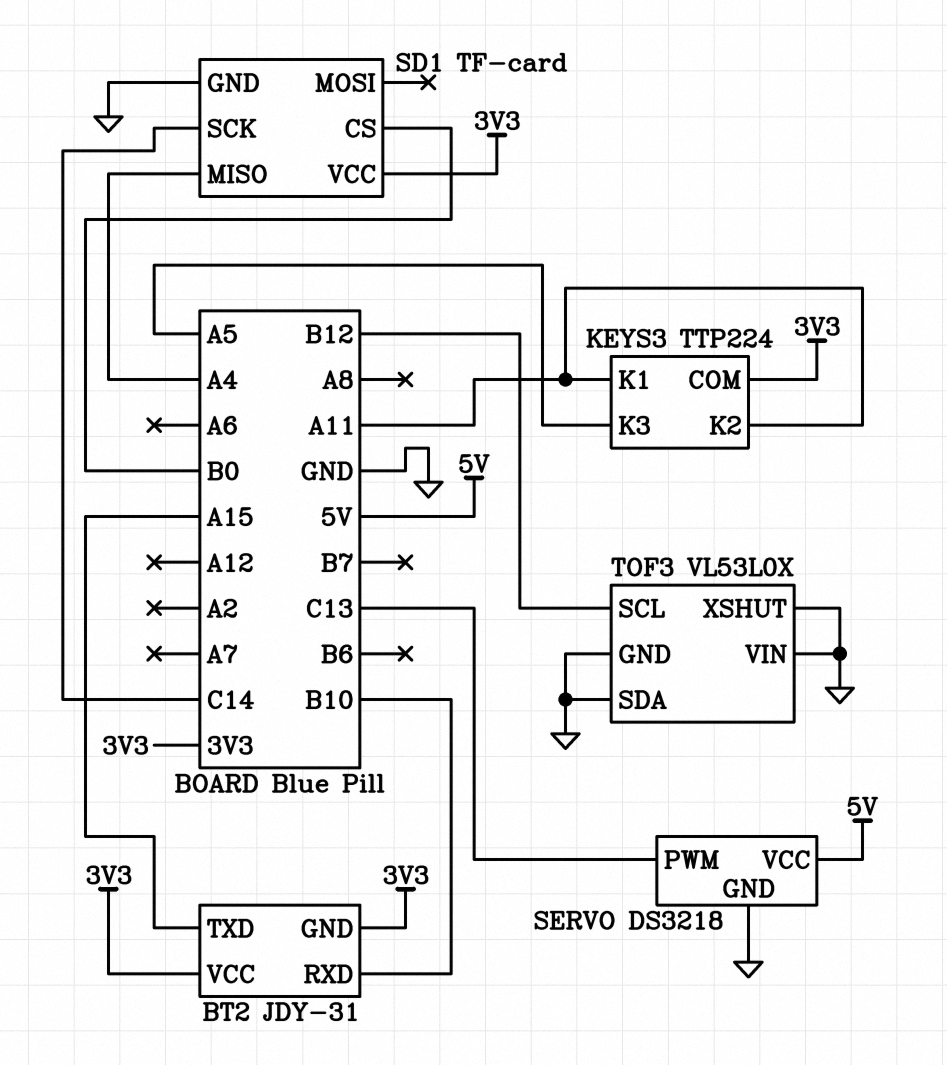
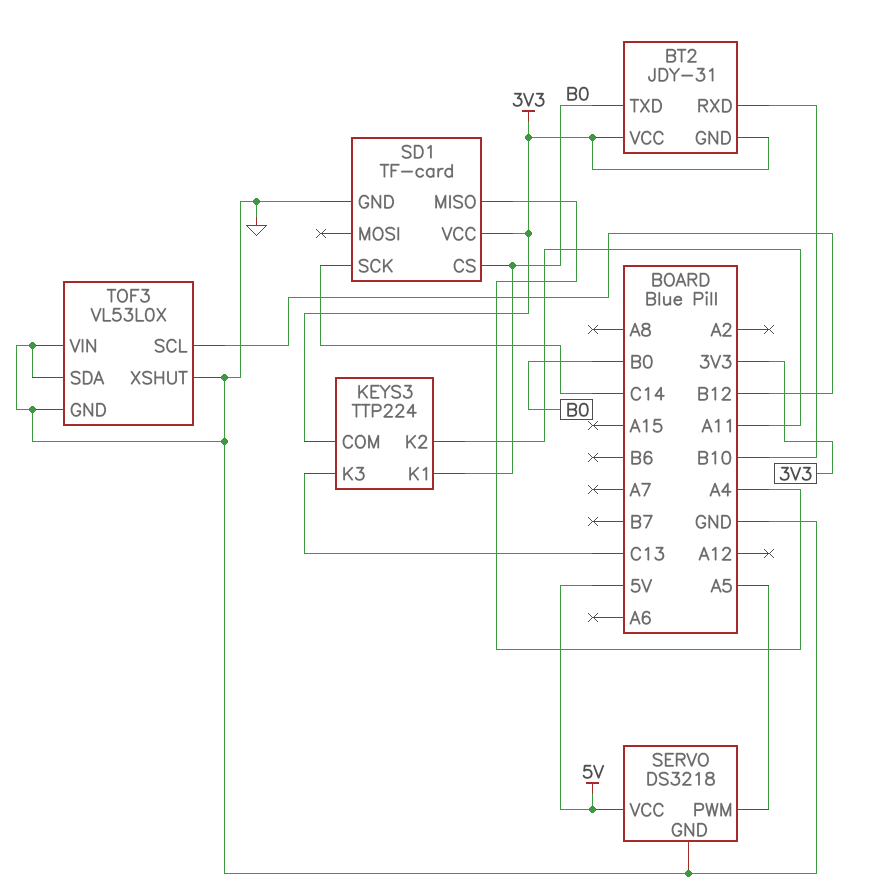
BT2 pin TXD: A15 -> B0
KEYS3 pin K1: A11 -> B0
KEYS3 pin K3: A5 -> C13
SERVO pin PWM: C13 -> A5

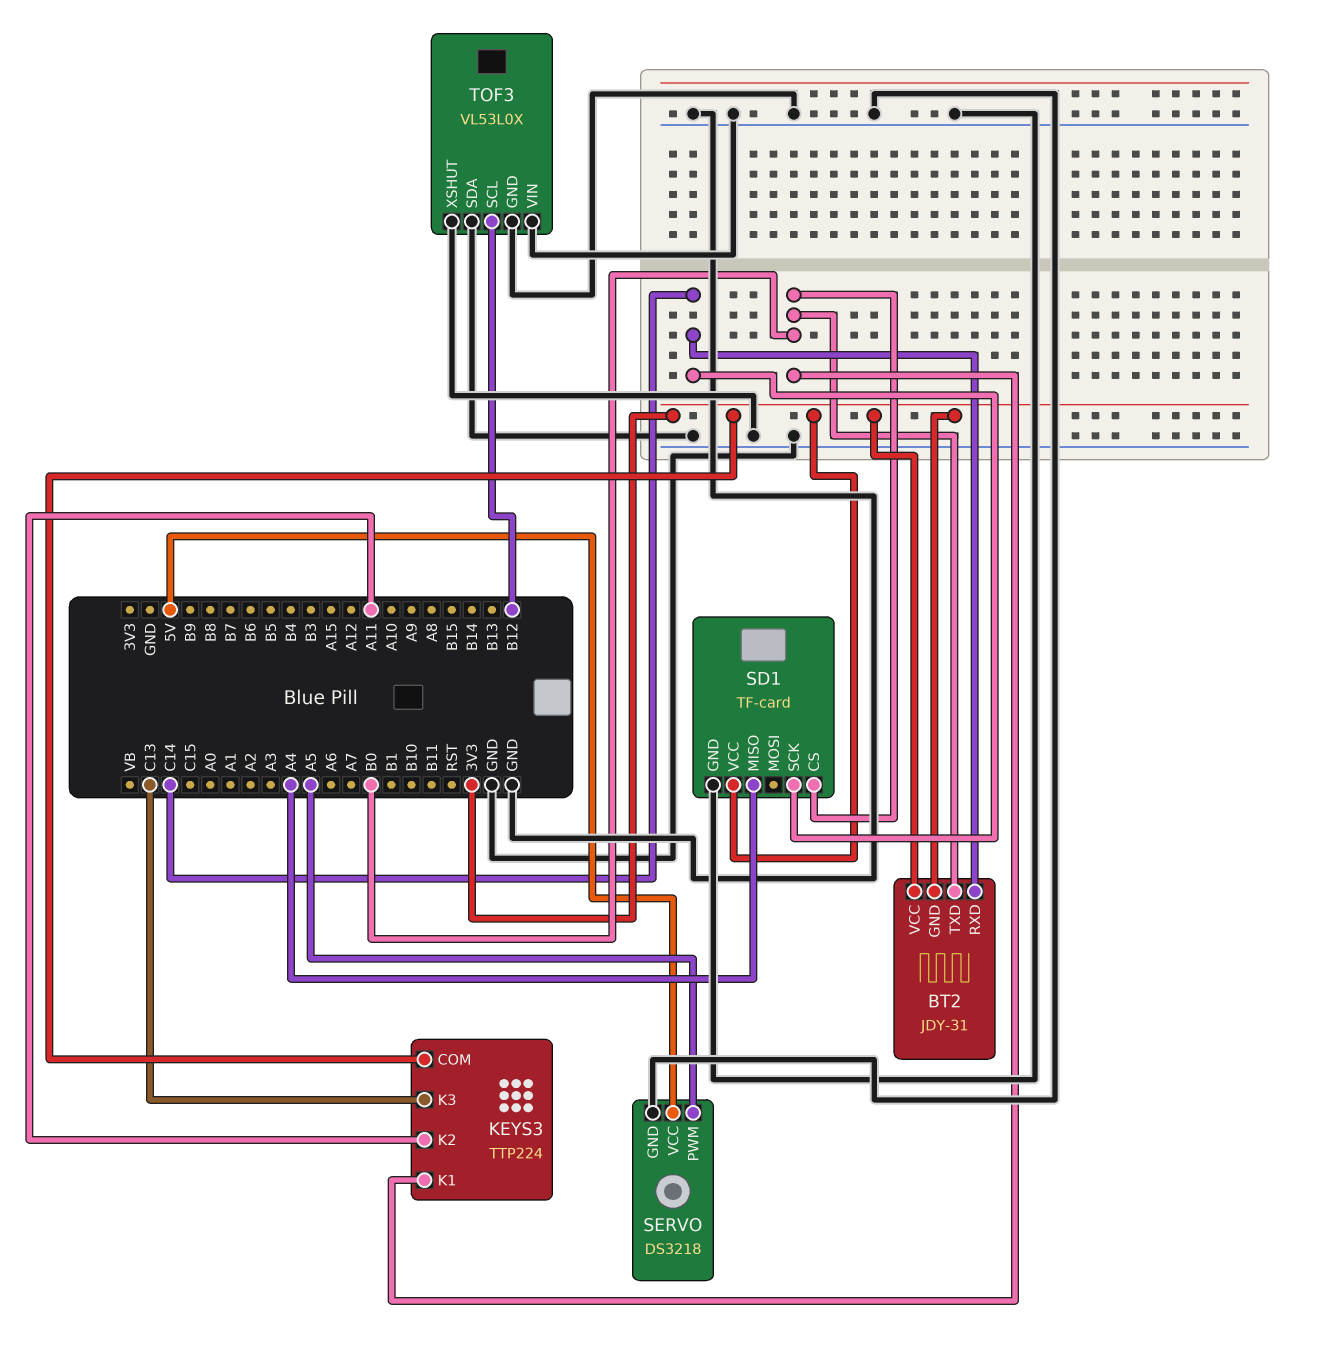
BT2 pin RXD: B10 -> C14

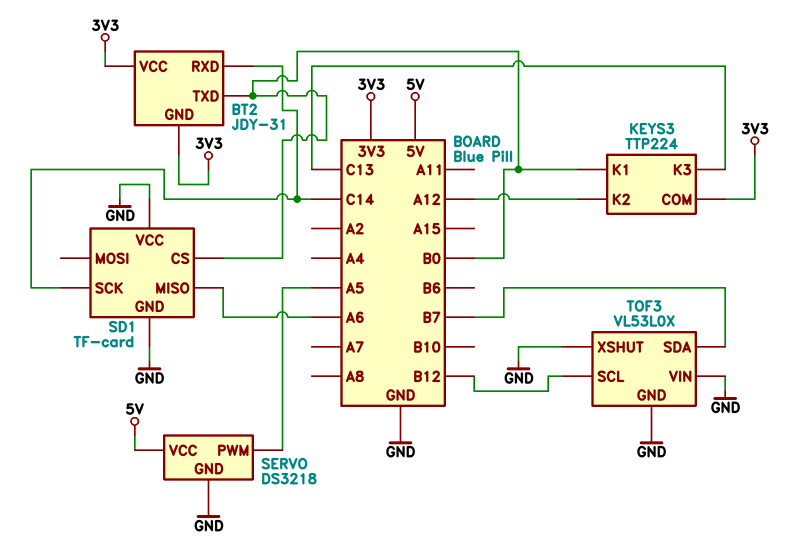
KEYS3 pin K2: A11 -> A12
SD1 pin MISO: A4 -> A6
SD1 pin VCC: 3V3 -> GND
TOF3 pin SDA: GND -> B7

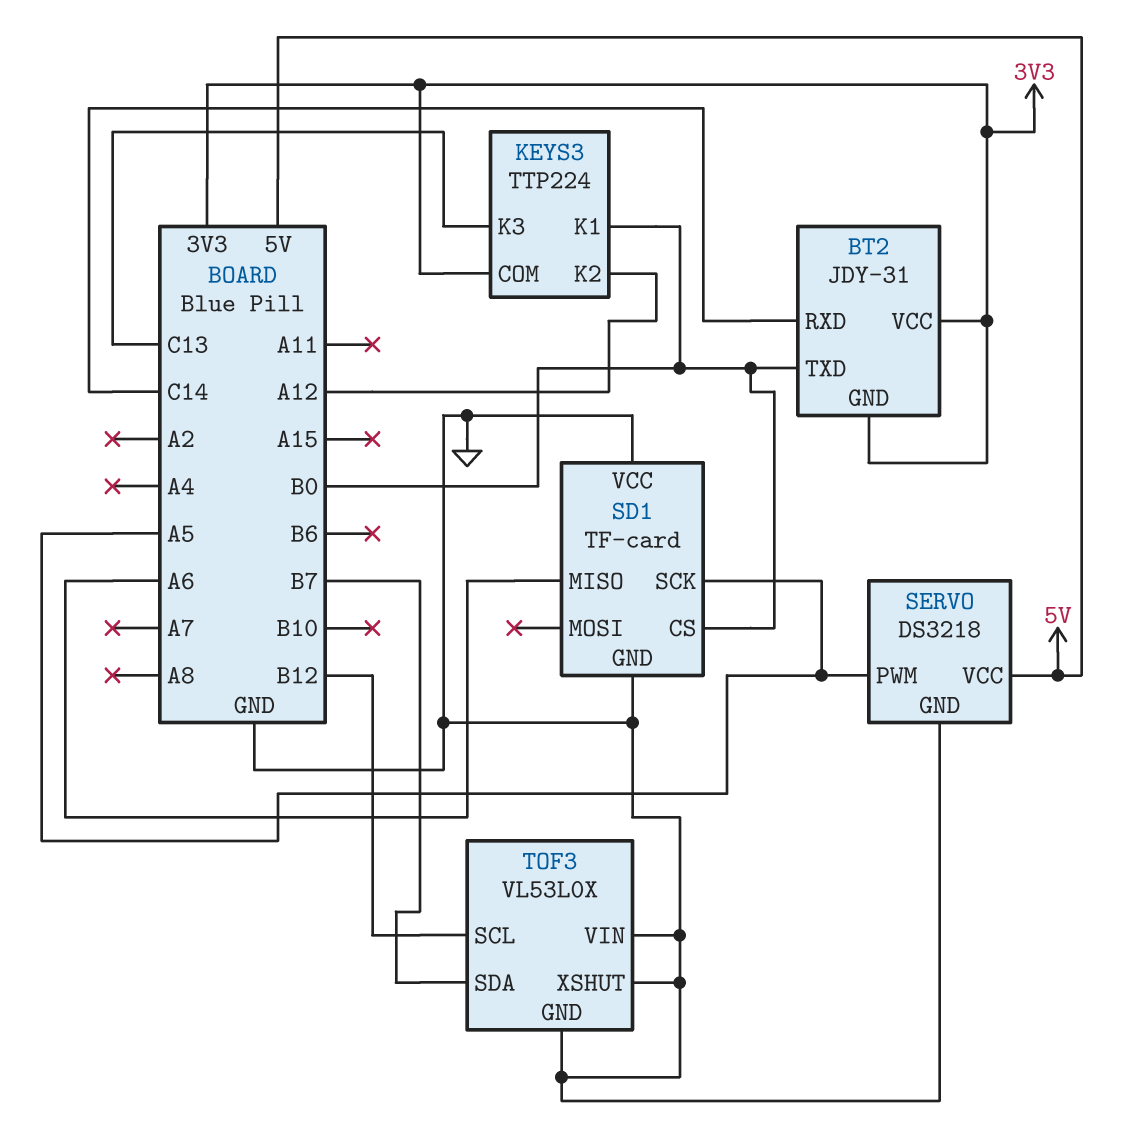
SD1 pin SCK: C14 -> A5

